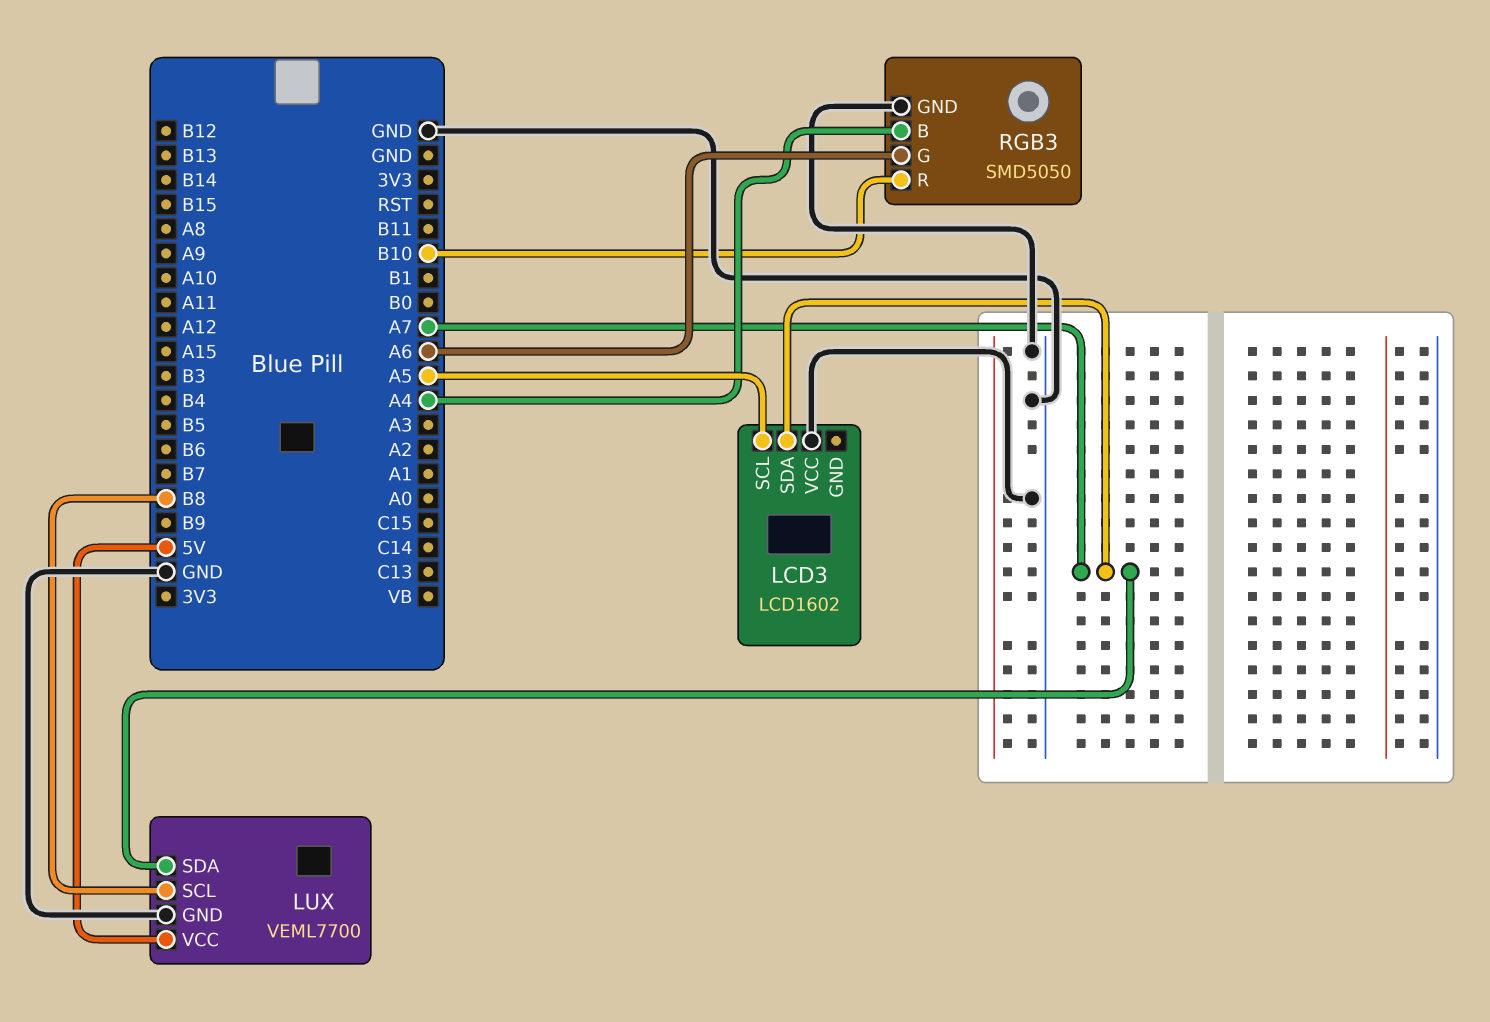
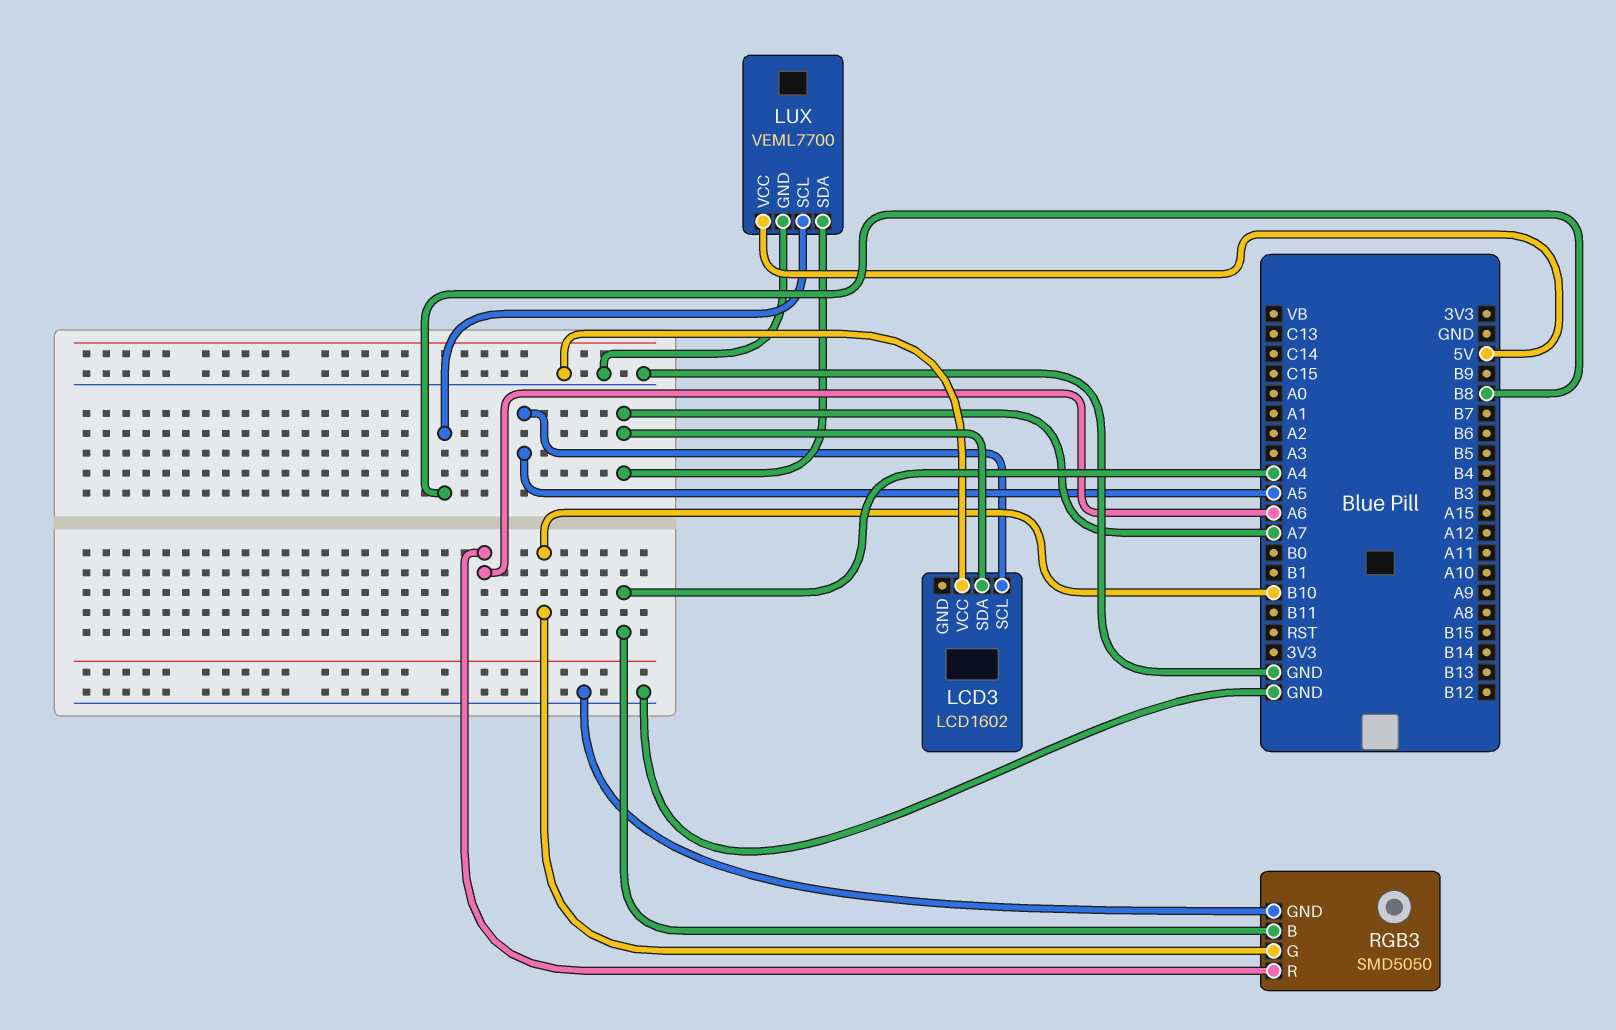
RGB3 pin G: A6 -> B10
RGB3 pin R: B10 -> A6

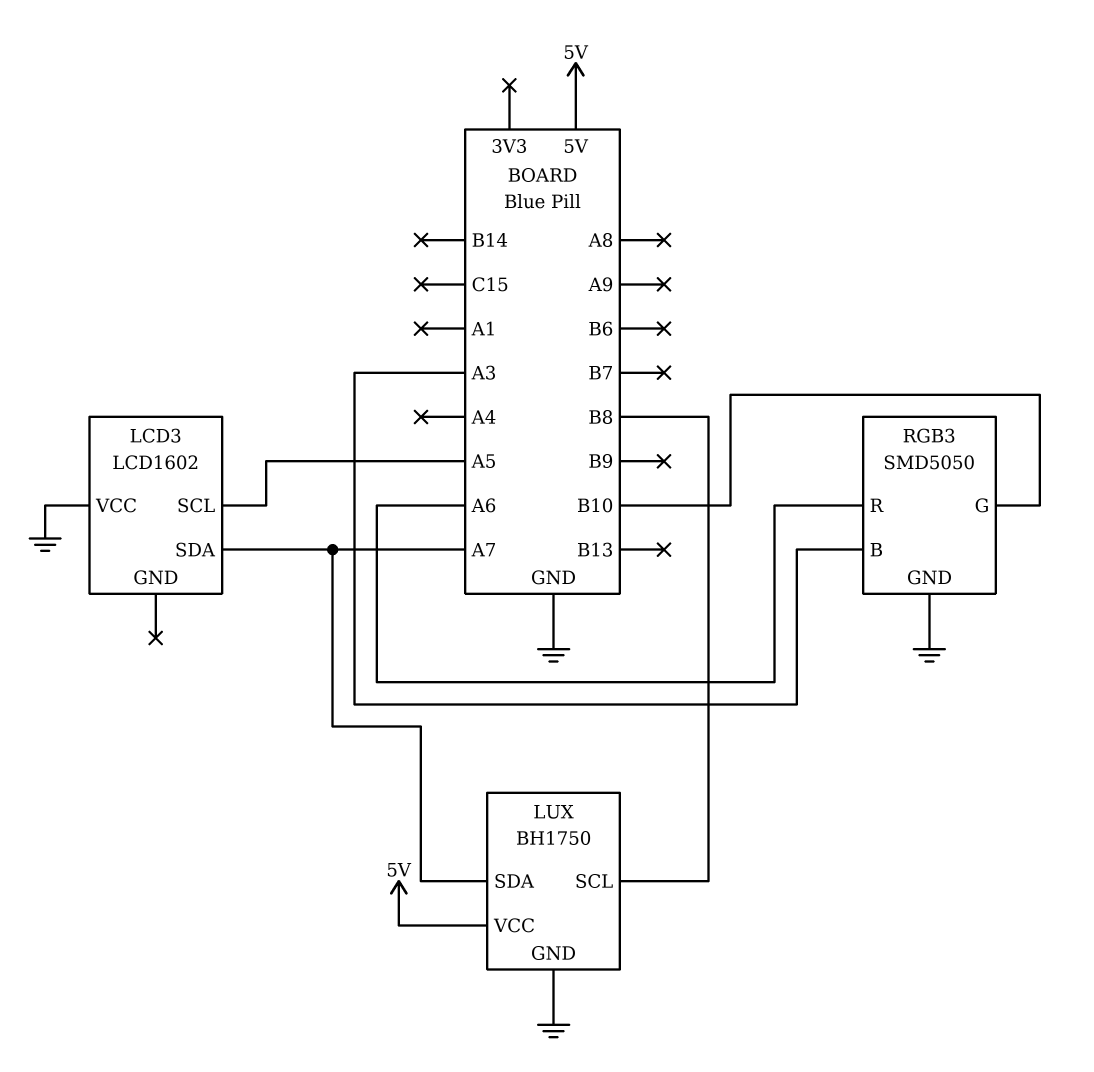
LUX: VEML7700 -> BH1750
RGB3 pin B: A4 -> A3

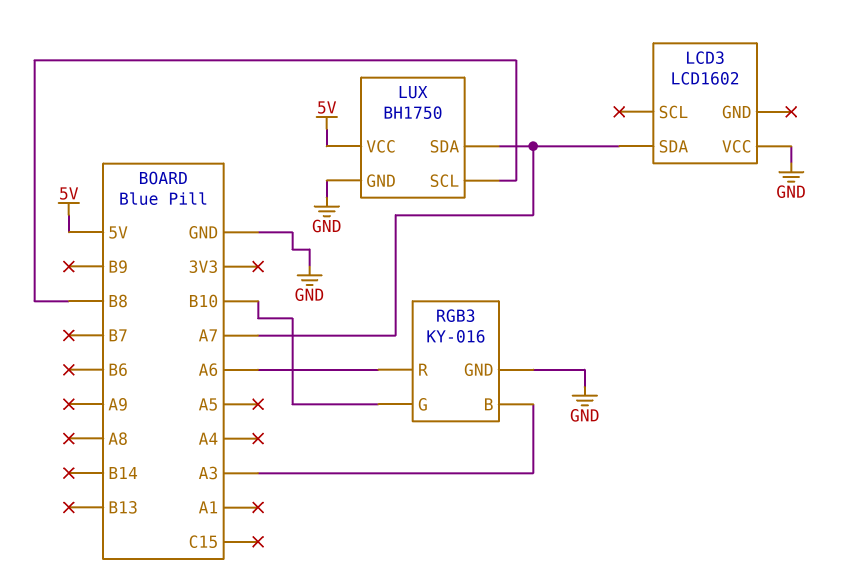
LCD3 pin SCL: A5 -> none
RGB3: SMD5050 -> KY-016

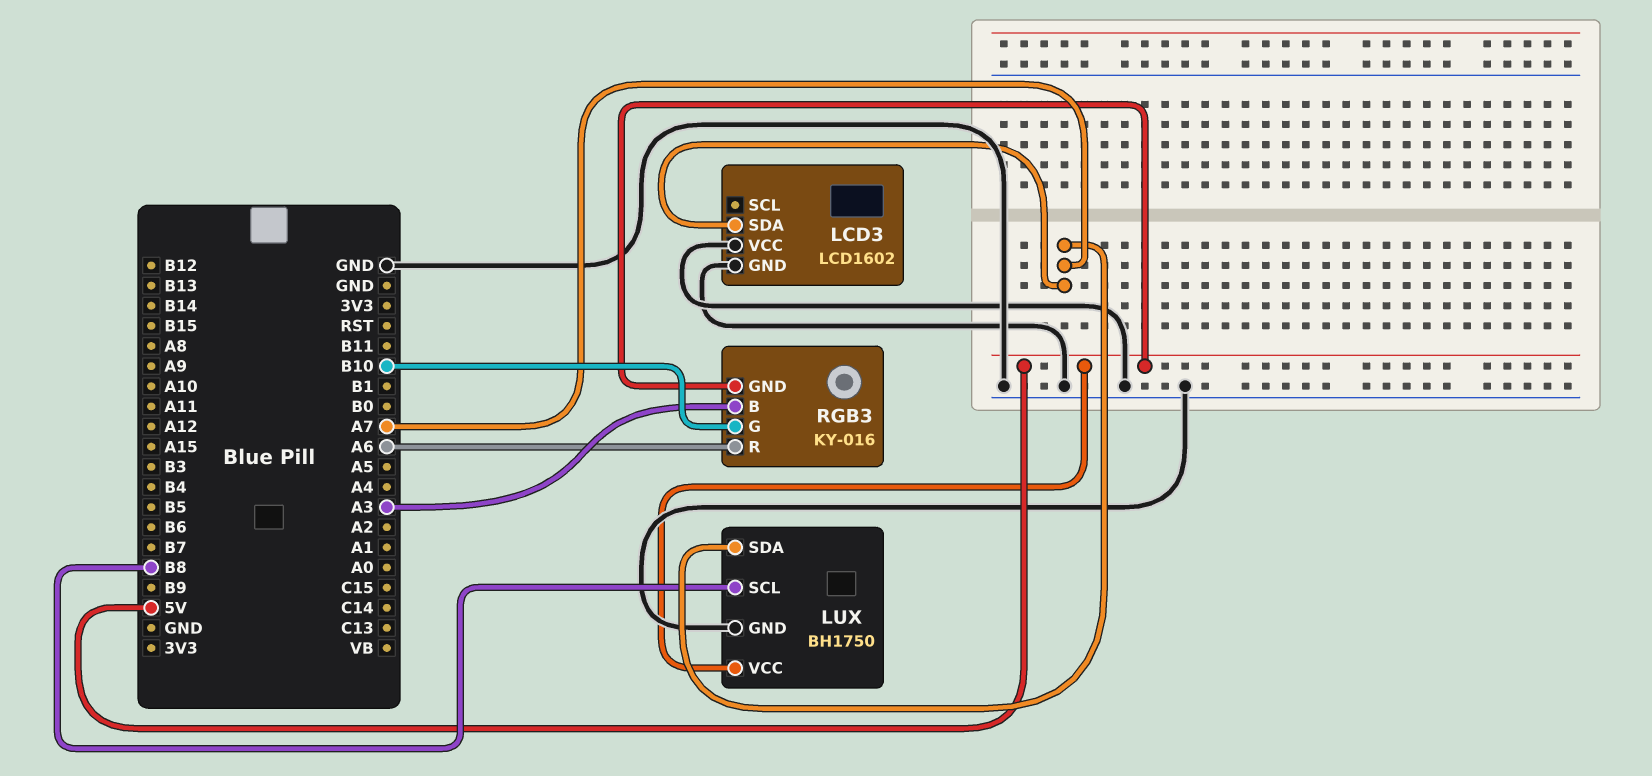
LCD3 pin GND: none -> GND
RGB3 pin GND: GND -> 5V

